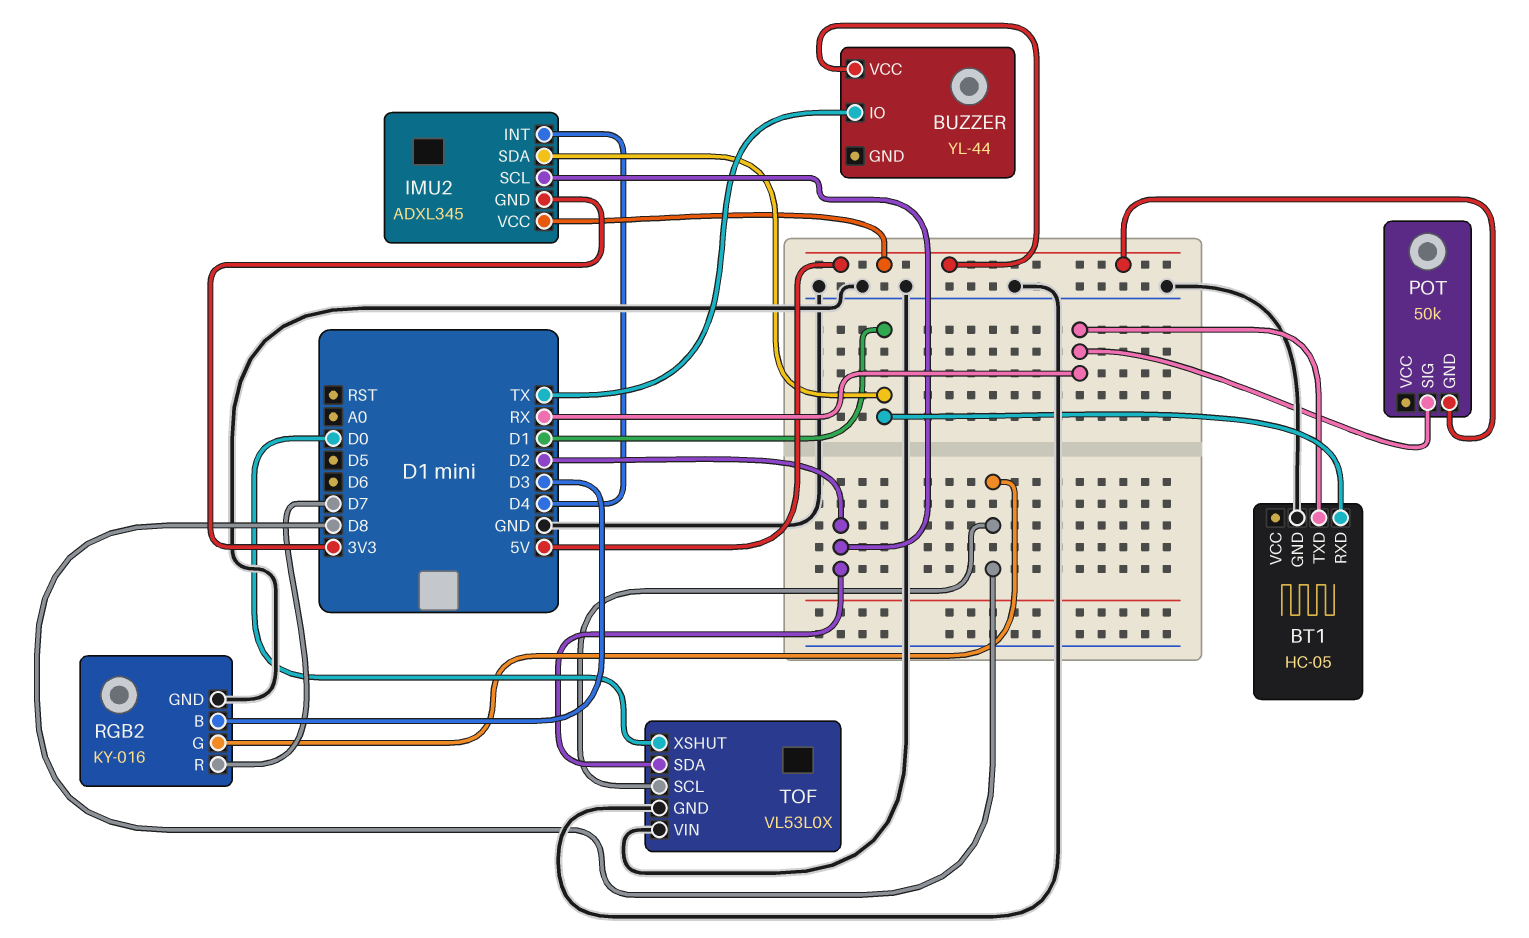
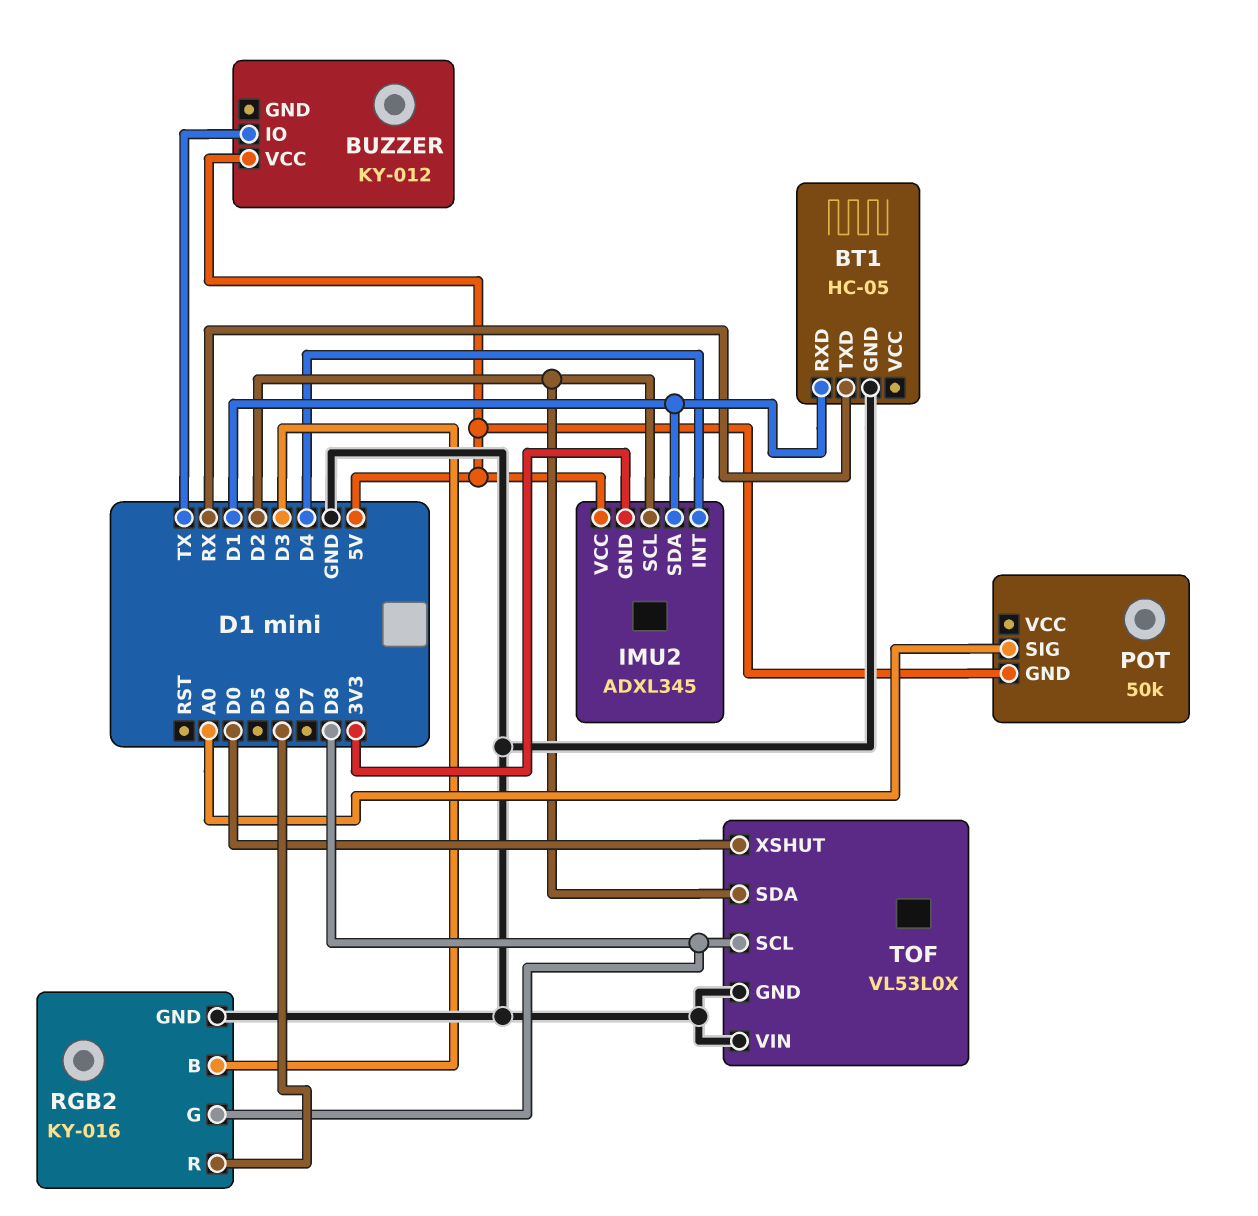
BUZZER: YL-44 -> KY-012
POT pin SIG: RX -> A0
RGB2 pin R: D7 -> D6

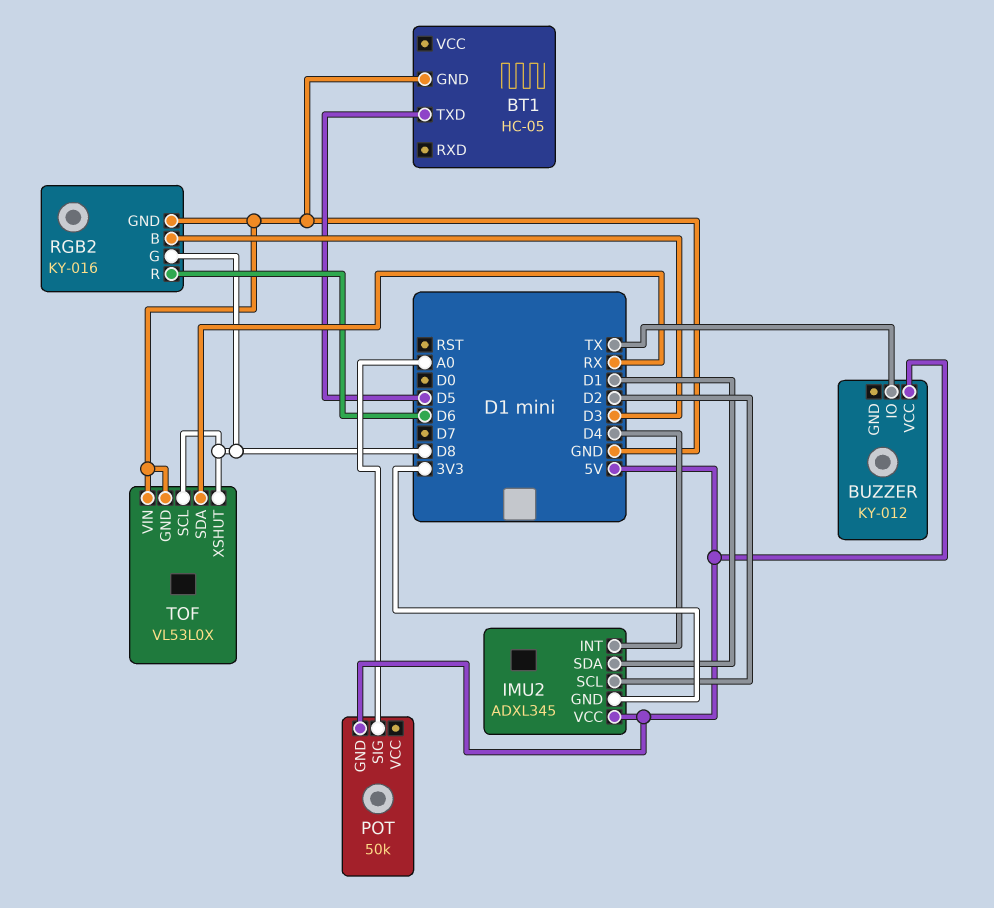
BT1 pin RXD: D1 -> none
BT1 pin TXD: RX -> D5
TOF pin SDA: D2 -> RX
TOF pin XSHUT: D0 -> D8

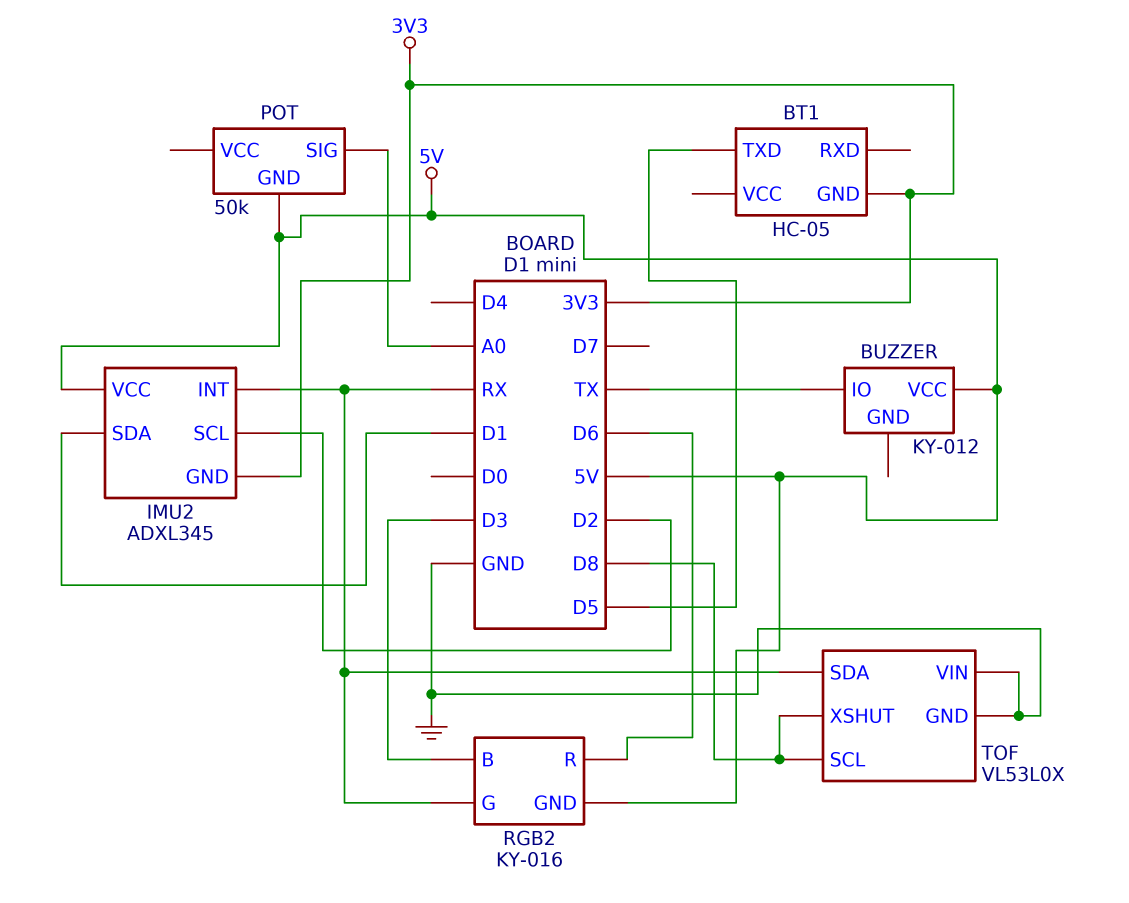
BT1 pin GND: GND -> 3V3
IMU2 pin INT: D4 -> RX
RGB2 pin G: D8 -> RX
RGB2 pin GND: GND -> 5V

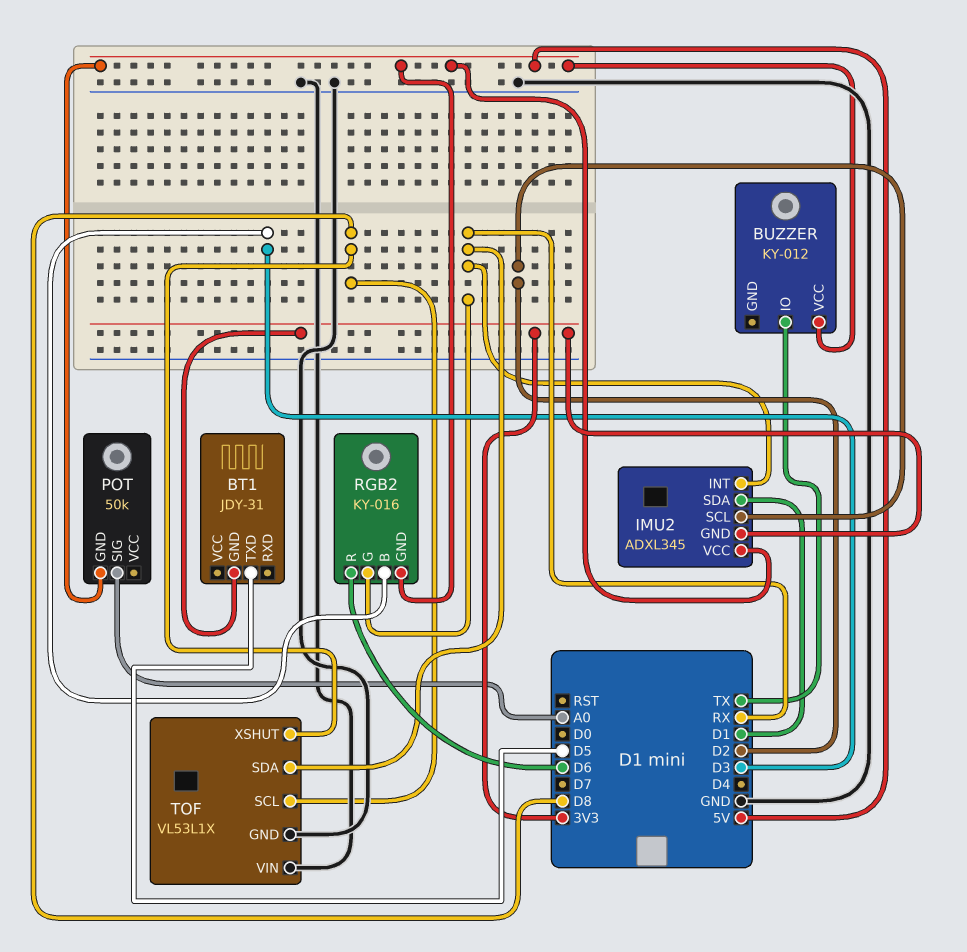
BT1: HC-05 -> JDY-31
TOF: VL53L0X -> VL53L1X

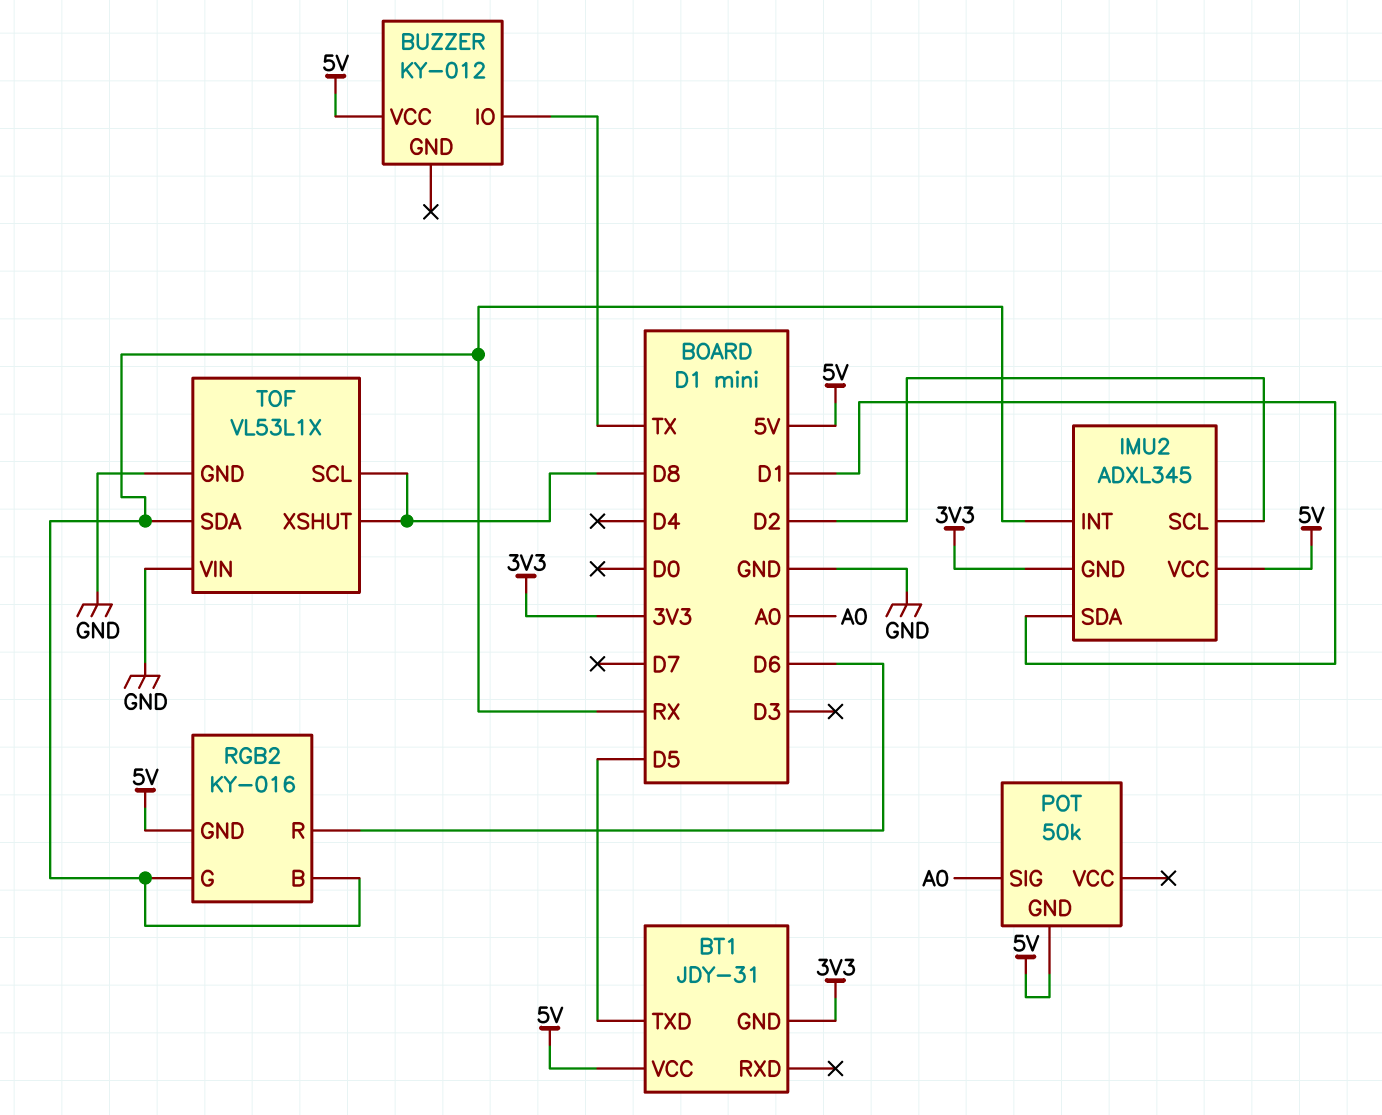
BT1 pin VCC: none -> 5V
RGB2 pin B: D3 -> RX

